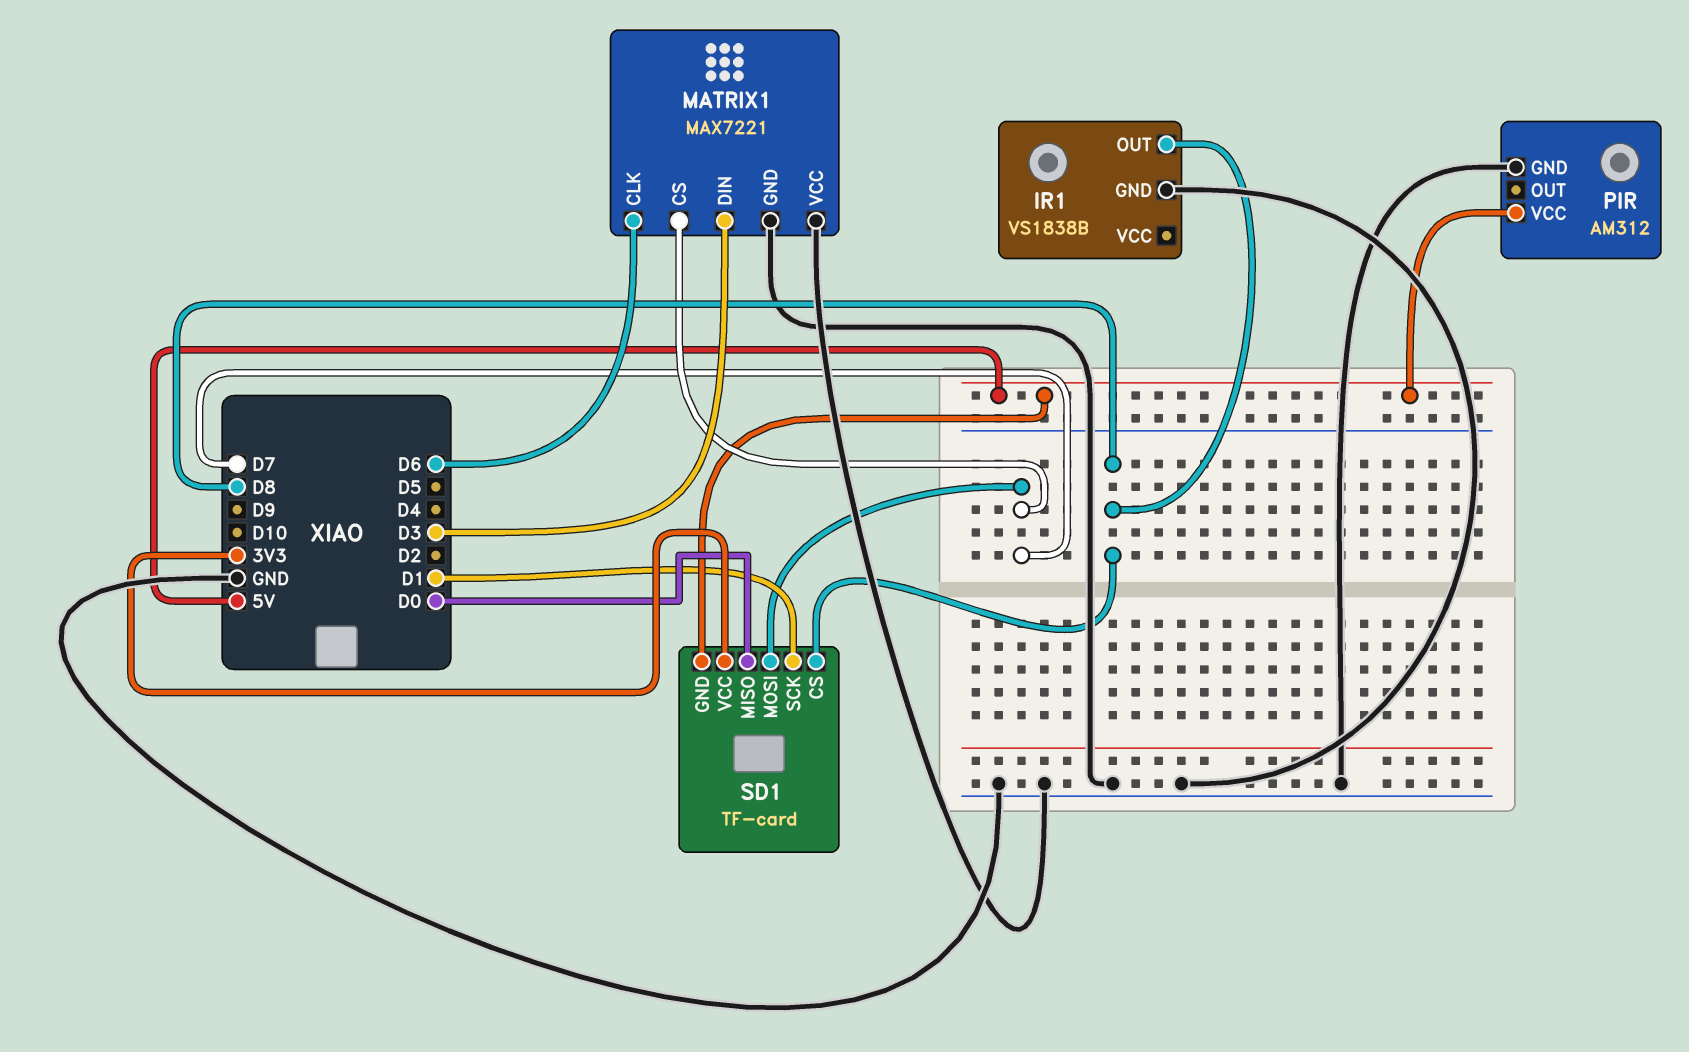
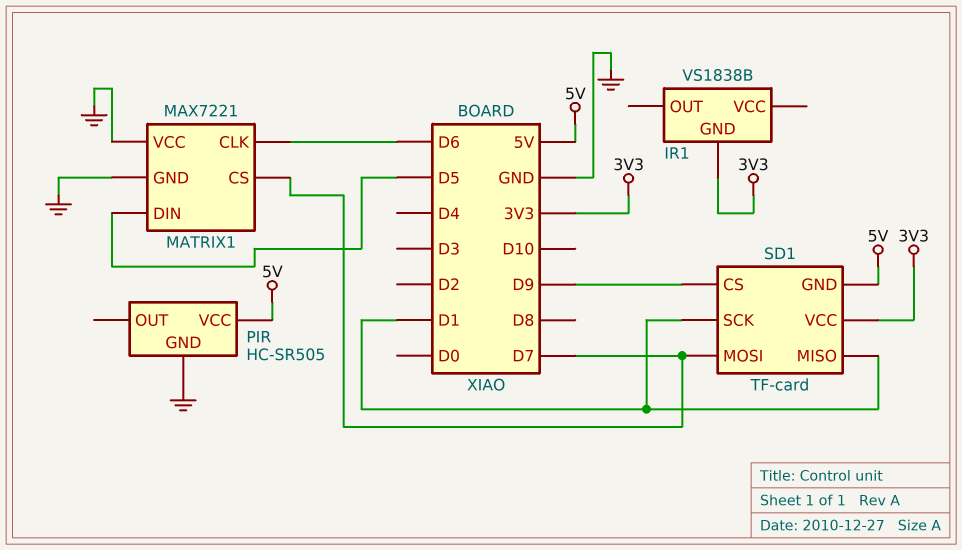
IR1 pin GND: GND -> 3V3
IR1 pin OUT: D8 -> none
MATRIX1 pin DIN: D3 -> D5
PIR: AM312 -> HC-SR505
SD1 pin CS: D8 -> D9
SD1 pin MISO: D0 -> D1

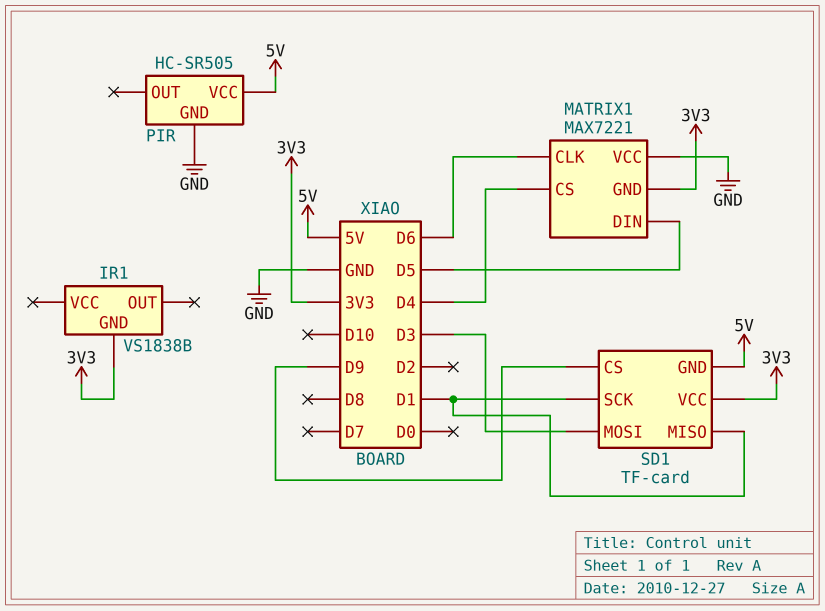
MATRIX1 pin CS: D7 -> D4
MATRIX1 pin GND: GND -> 3V3
SD1 pin MOSI: D7 -> D3

